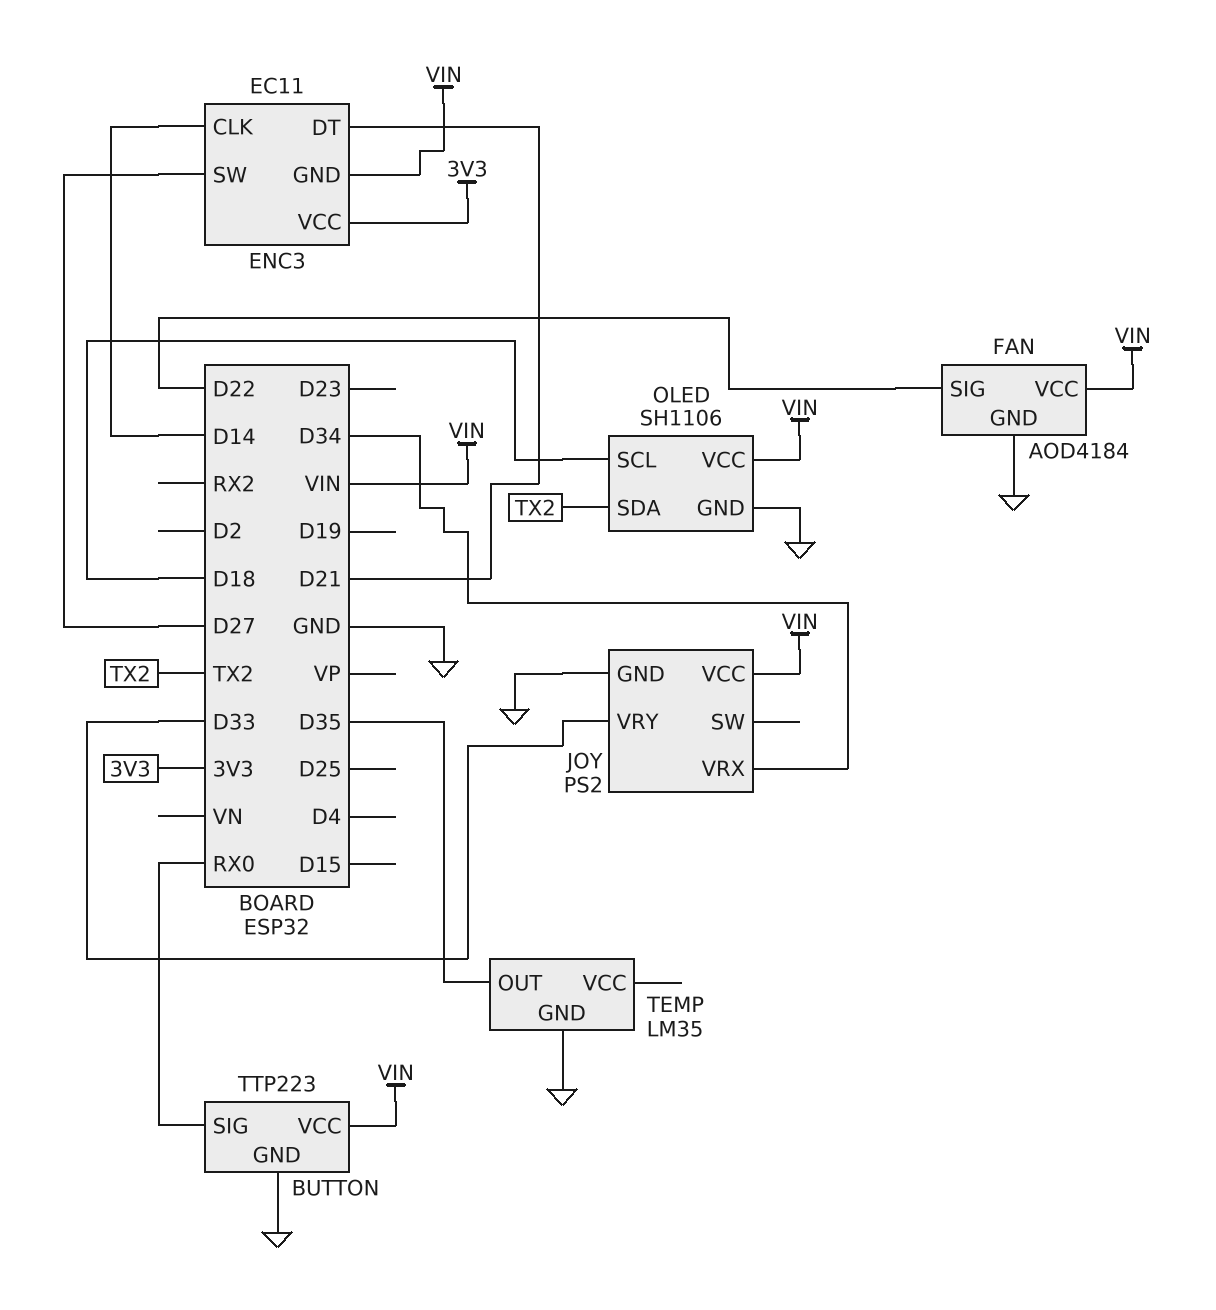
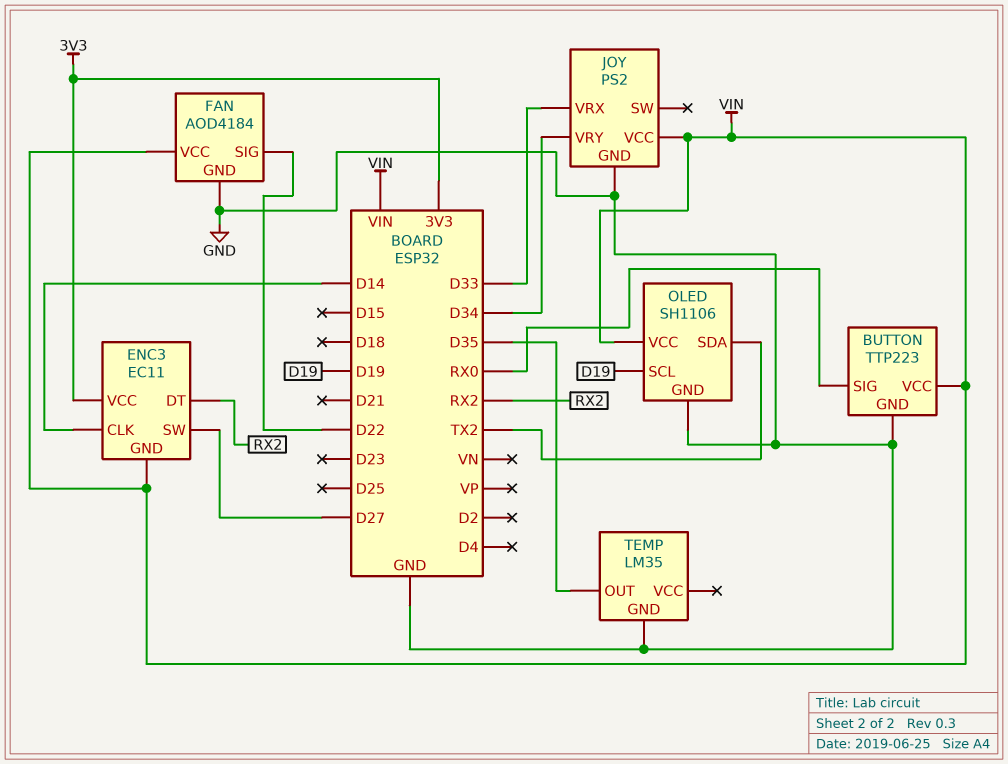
ENC3 pin DT: D21 -> RX2
JOY pin VRX: D34 -> D33
JOY pin VRY: D33 -> D34
OLED pin SCL: D18 -> D19

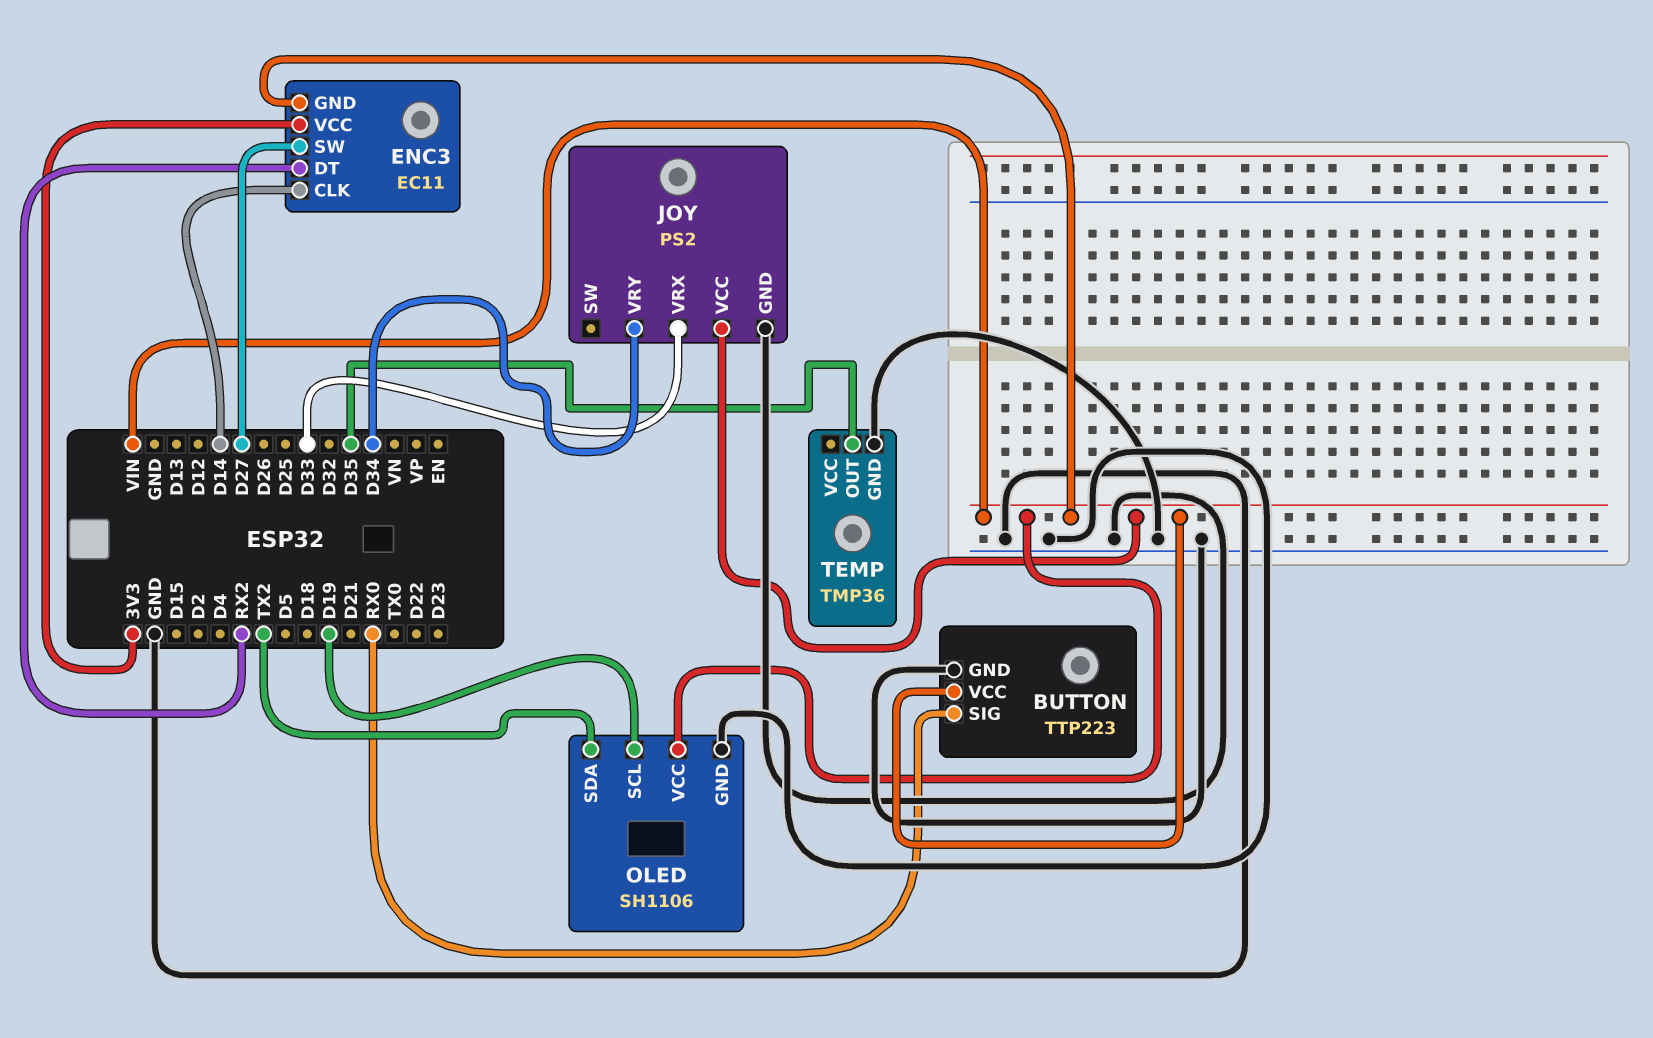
FAN: AOD4184 -> none
FAN pin GND: GND -> none
FAN pin SIG: D22 -> none
FAN pin VCC: VIN -> none
TEMP: LM35 -> TMP36

